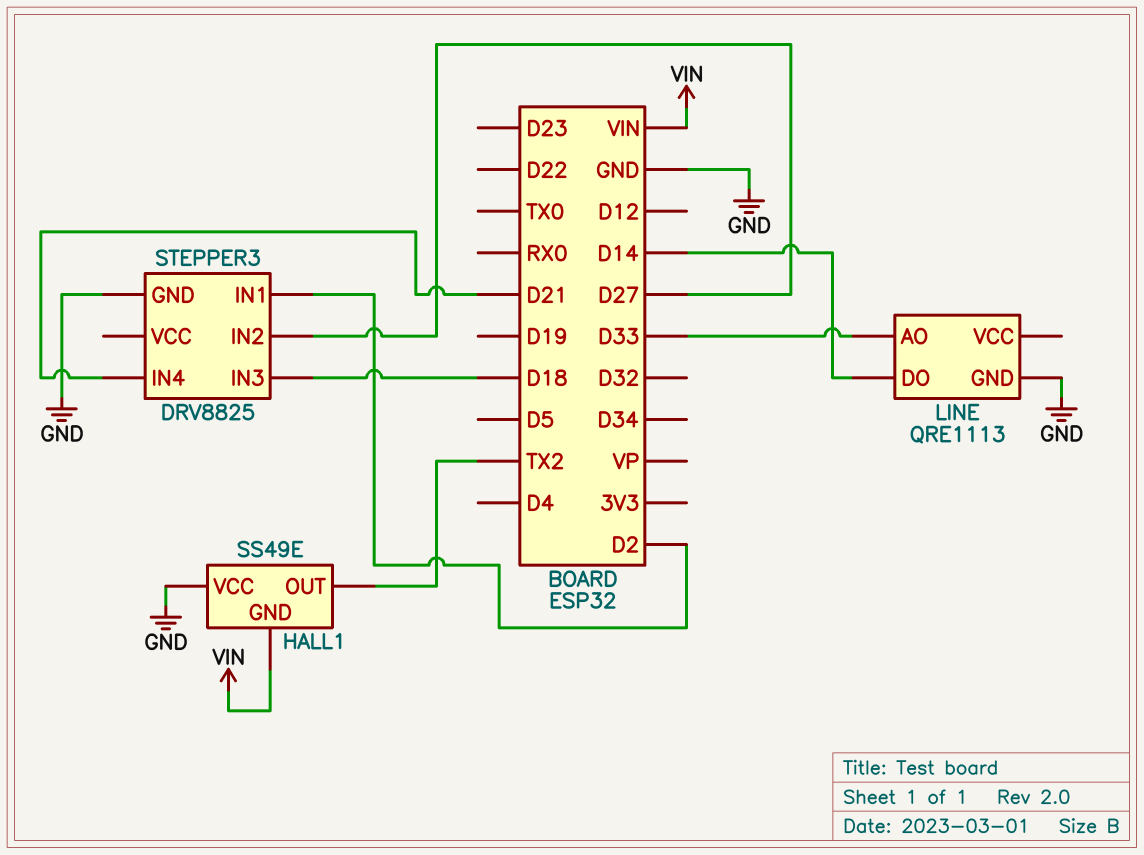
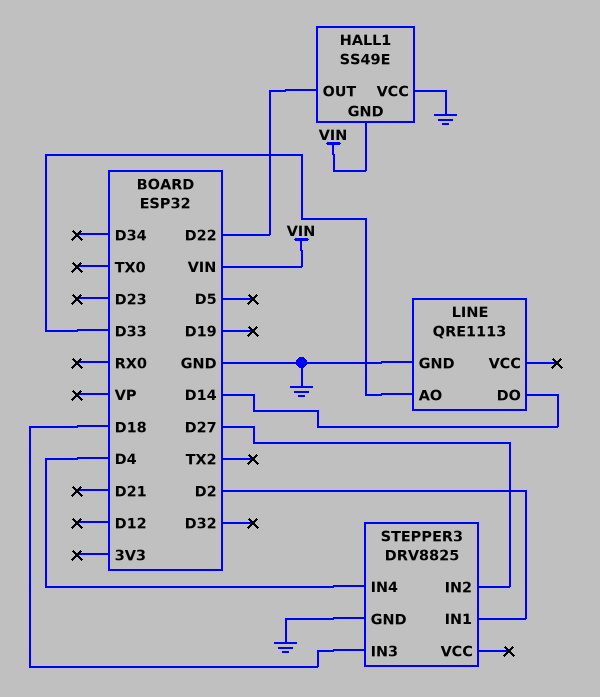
HALL1 pin OUT: TX2 -> D22
STEPPER3 pin IN4: D21 -> D4

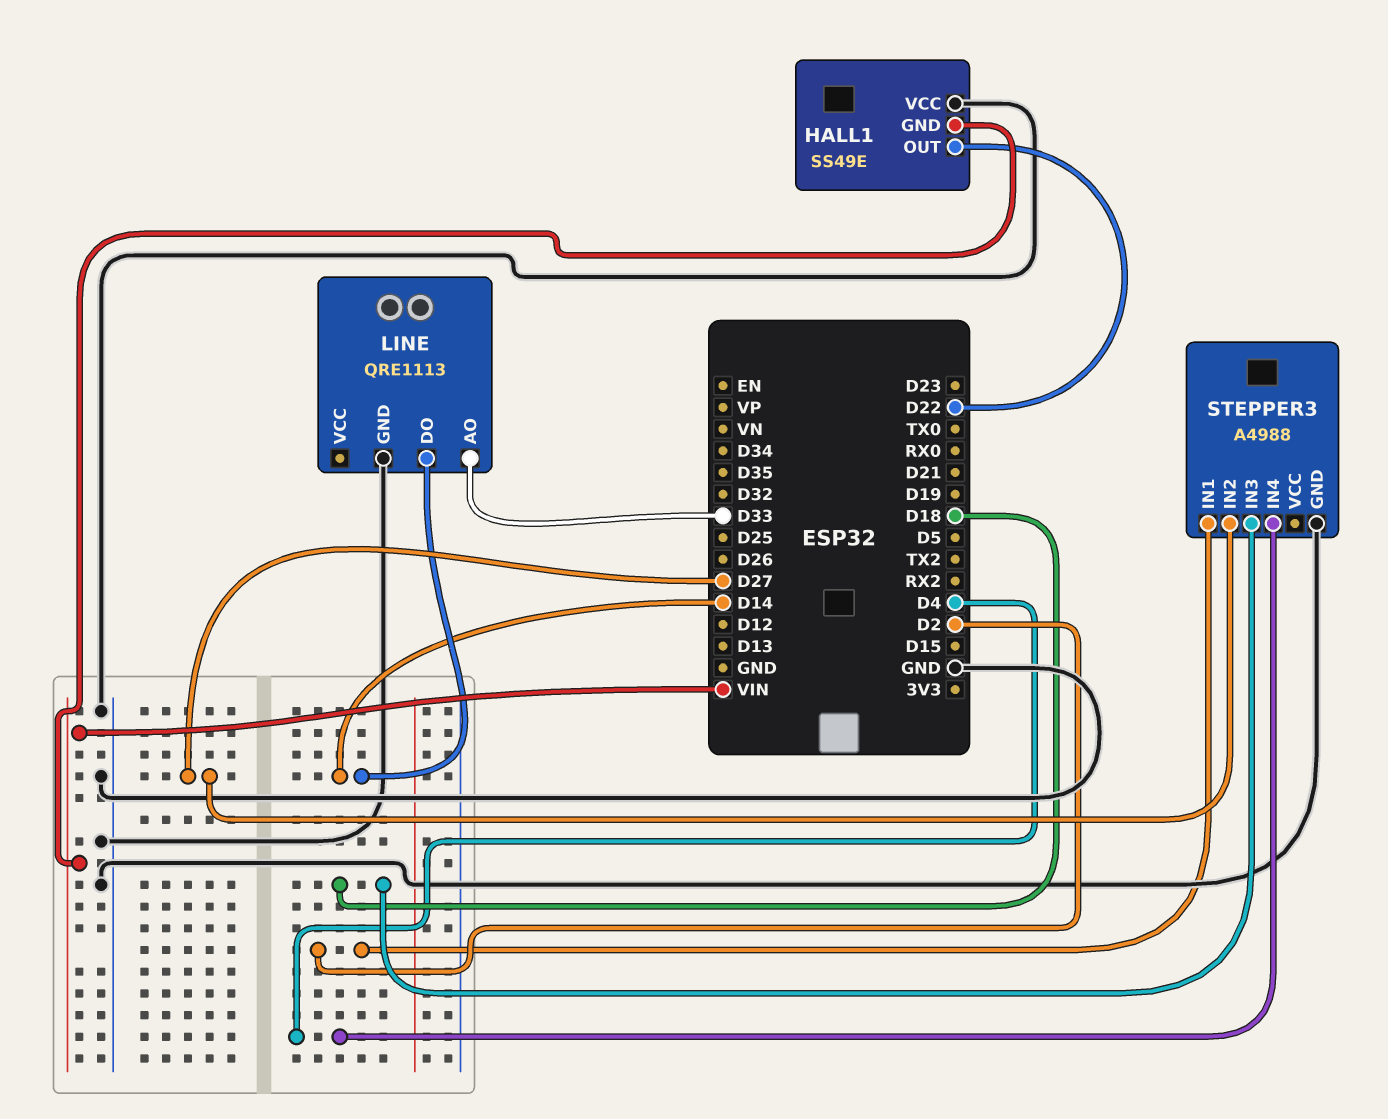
STEPPER3: DRV8825 -> A4988

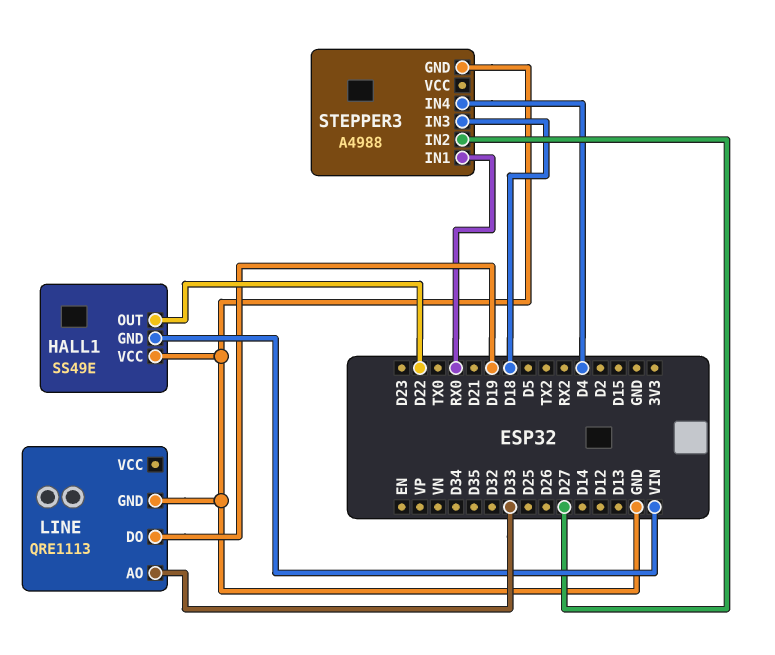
LINE pin DO: D14 -> D19
STEPPER3 pin IN1: D2 -> RX0

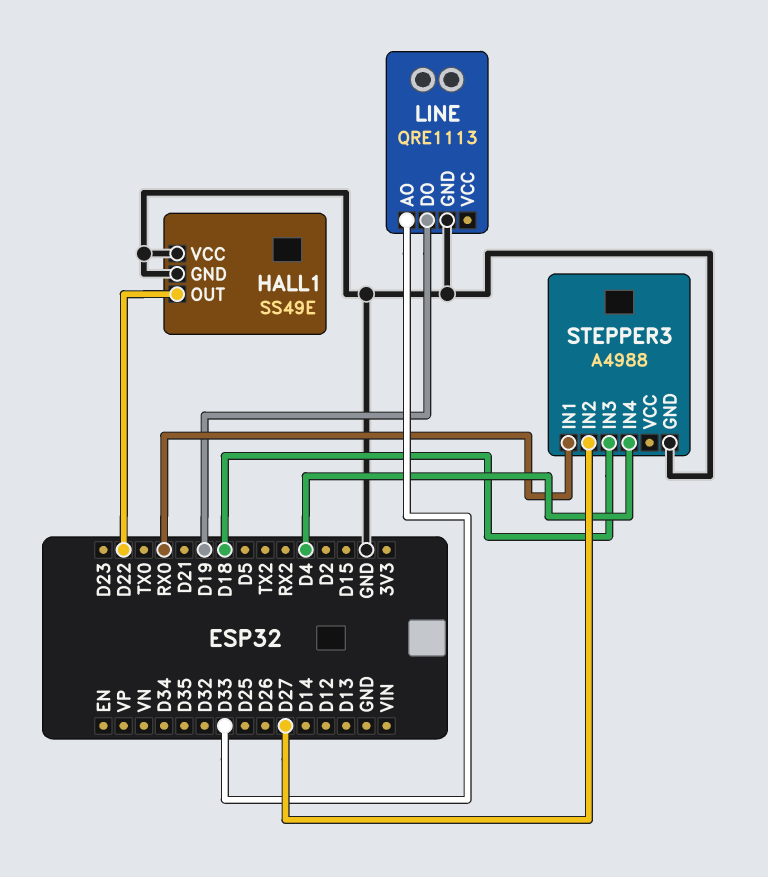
HALL1 pin GND: VIN -> GND

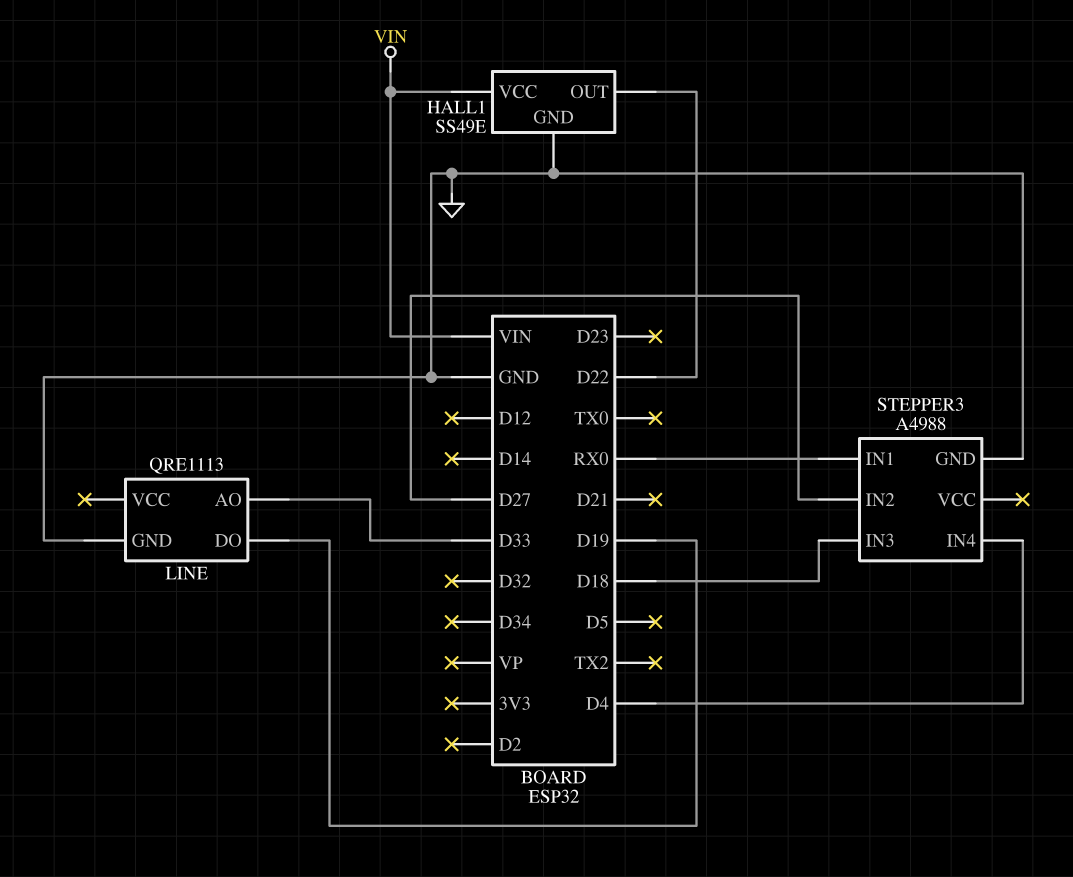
HALL1 pin VCC: GND -> VIN

